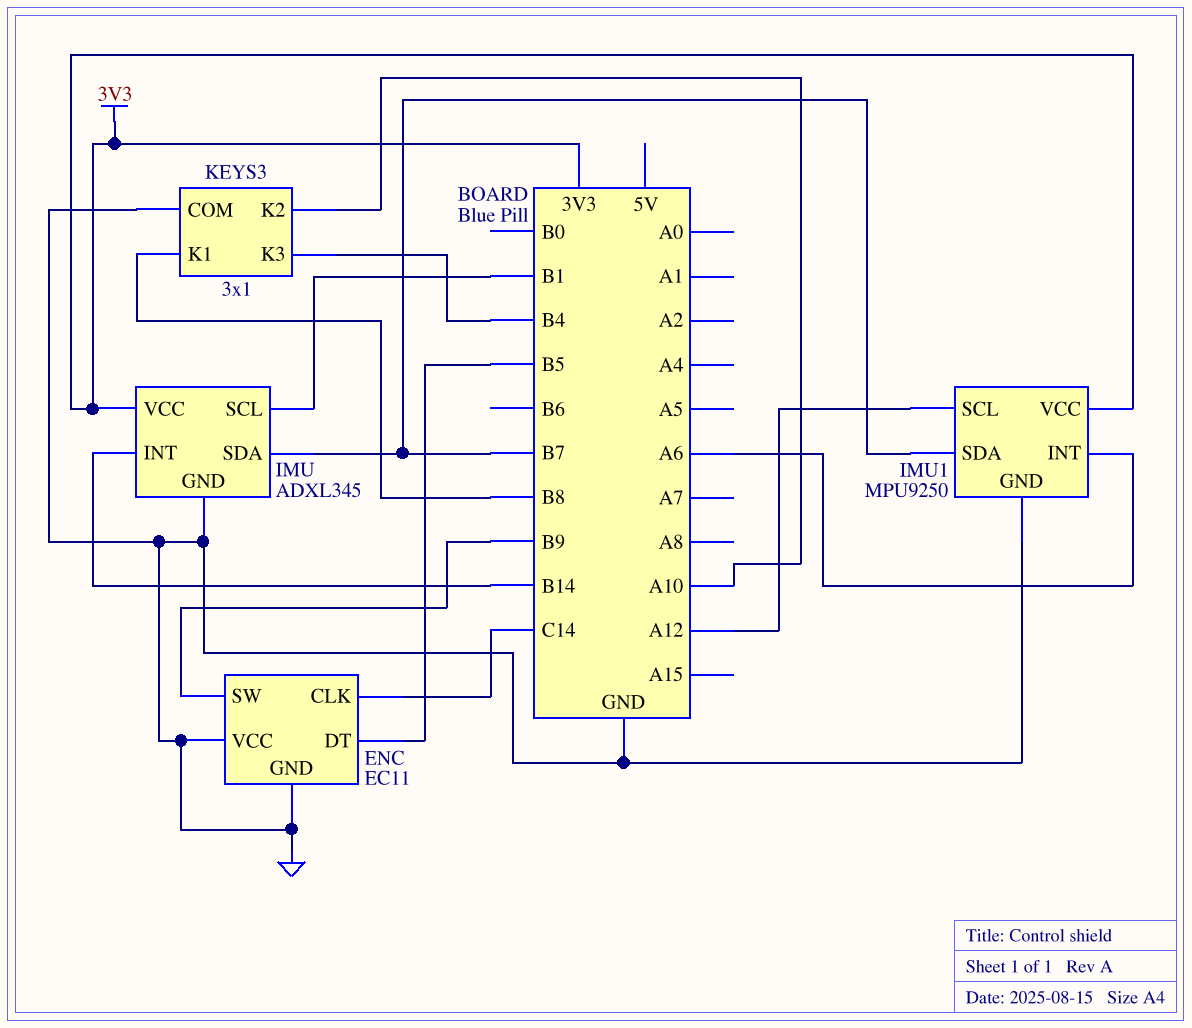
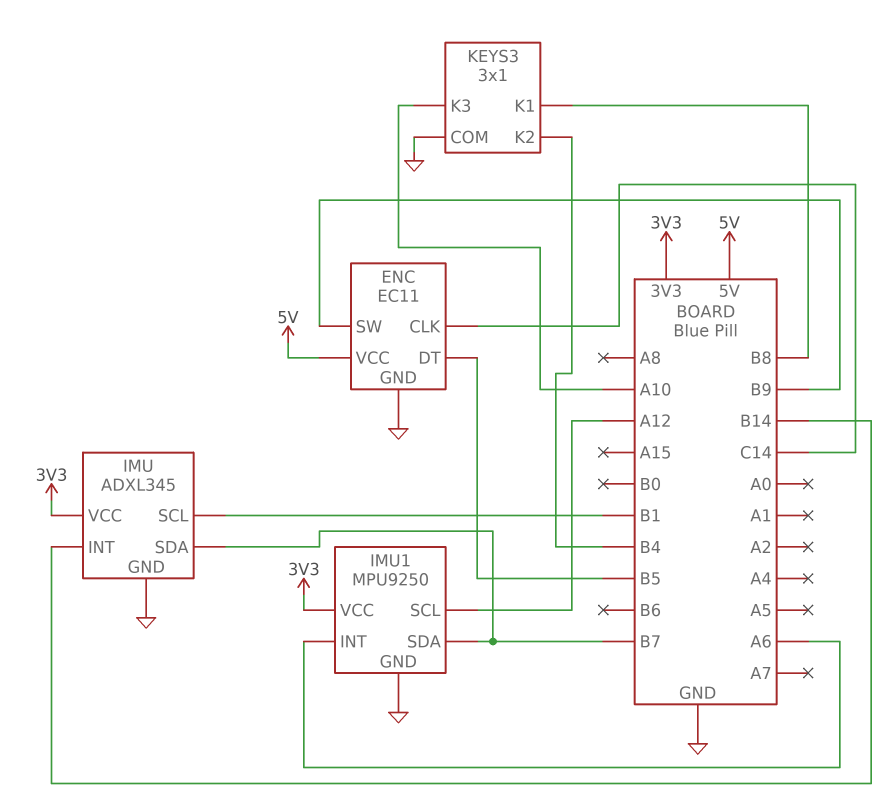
ENC pin VCC: GND -> 5V
KEYS3 pin K2: A10 -> B4
KEYS3 pin K3: B4 -> A10

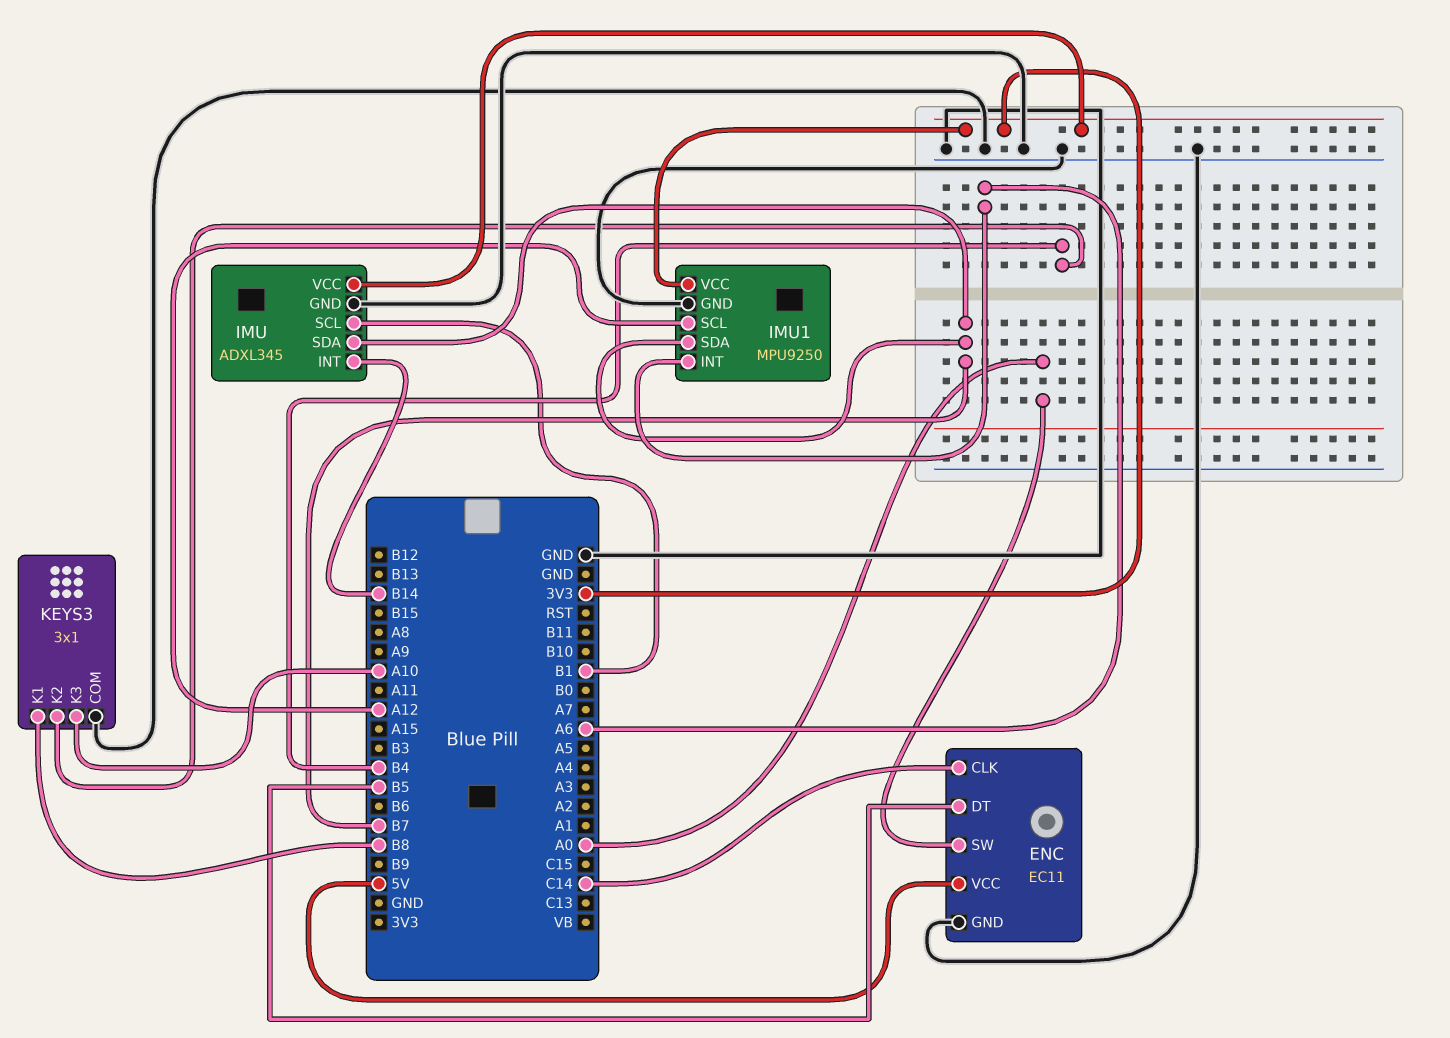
ENC pin SW: B9 -> A0

